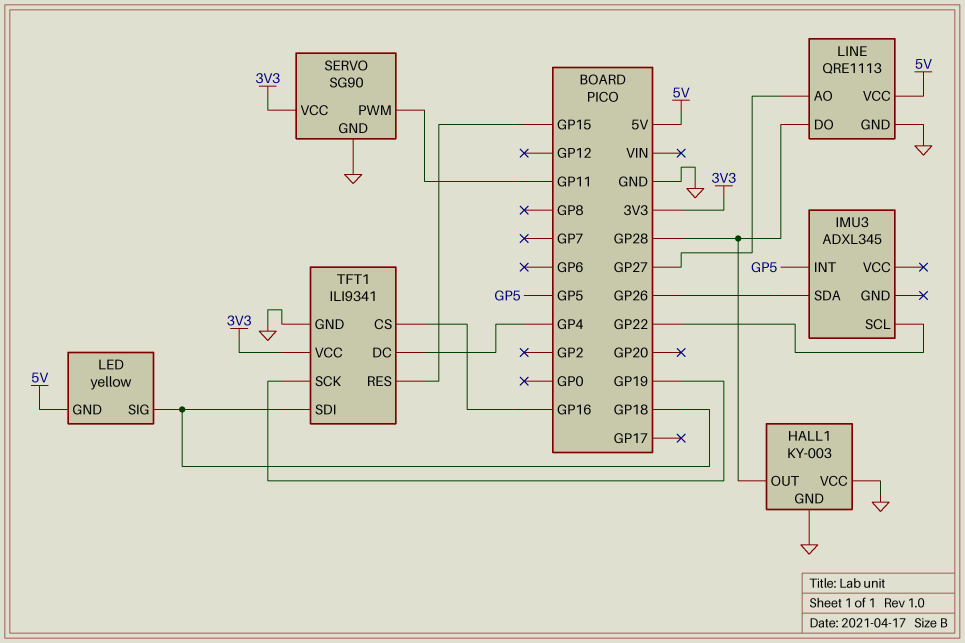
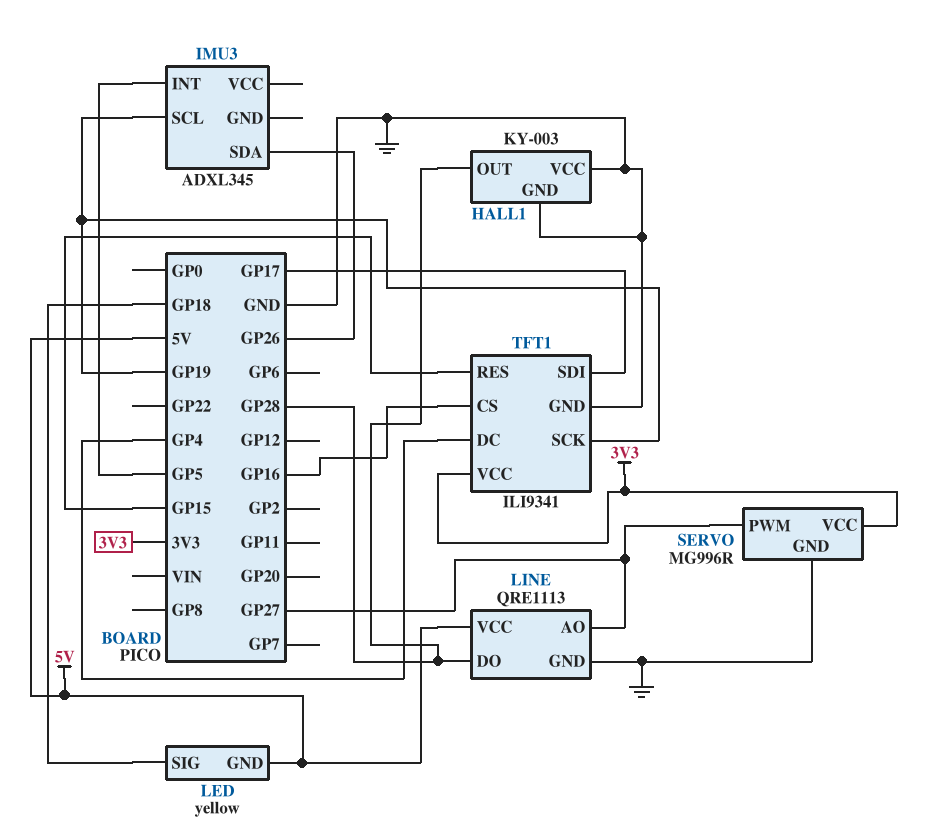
IMU3 pin SCL: GP22 -> GP19
SERVO: SG90 -> MG996R
SERVO pin PWM: GP11 -> GP27
TFT1 pin SDI: GP18 -> GP17

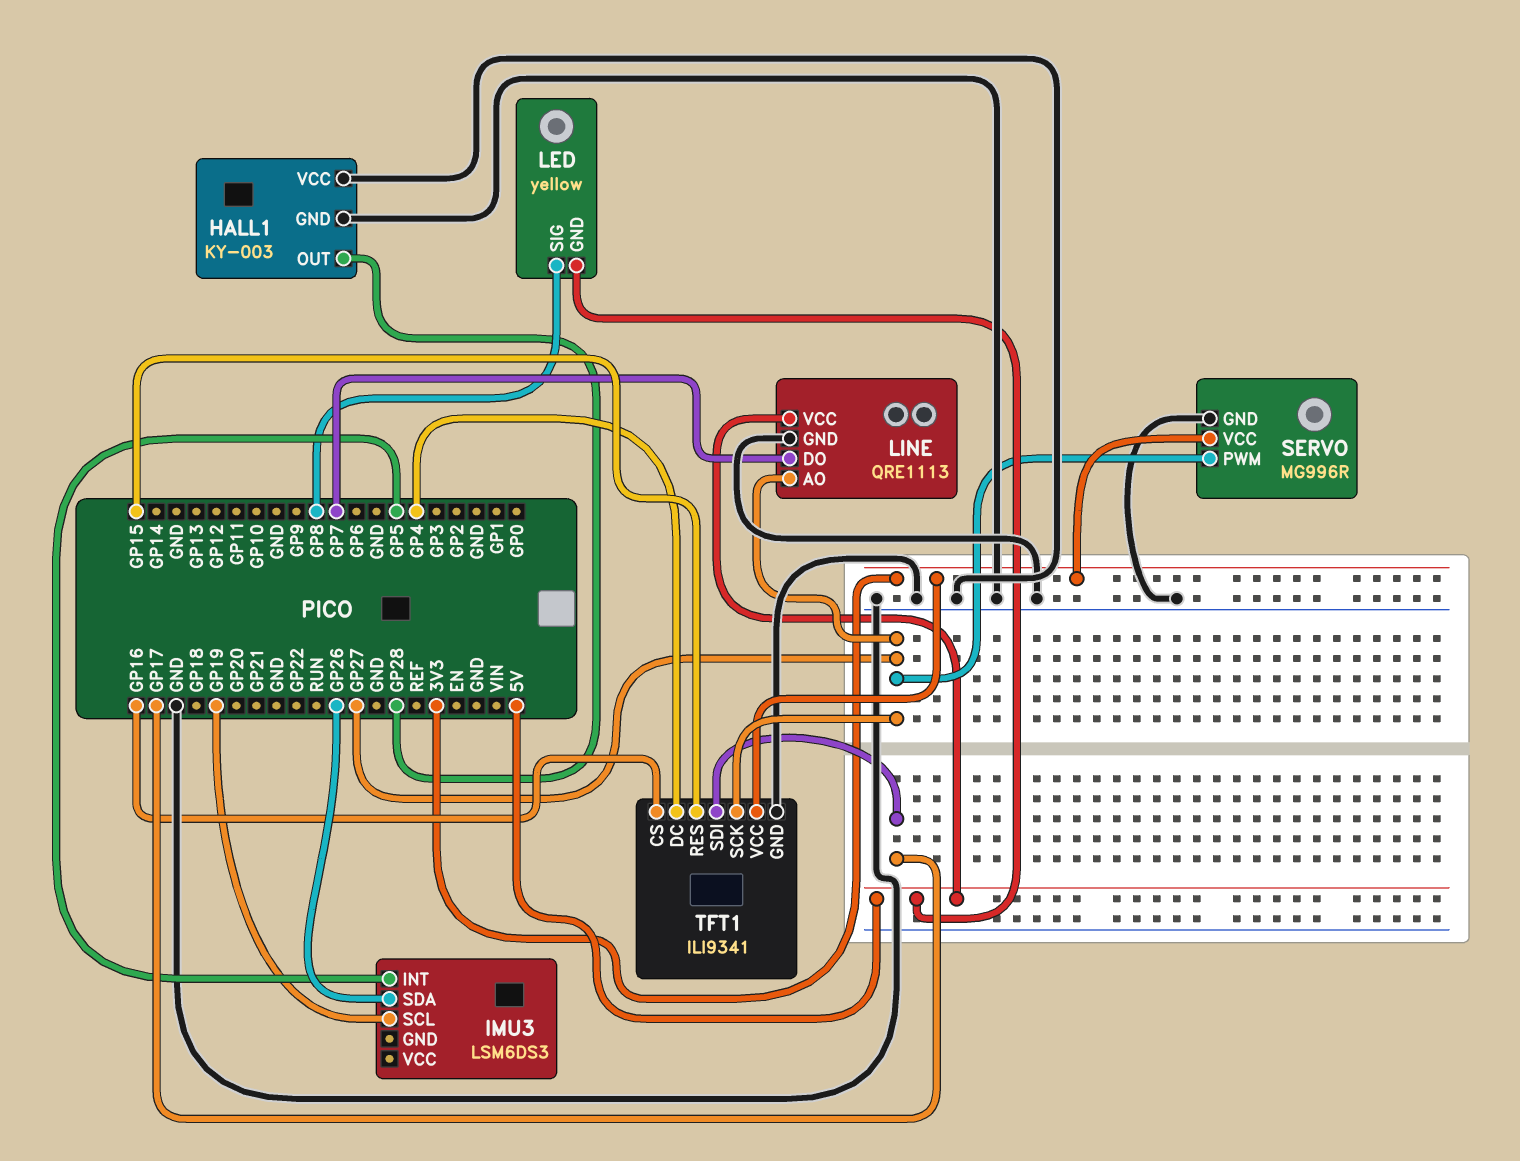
IMU3: ADXL345 -> LSM6DS3
LED pin SIG: GP18 -> GP8
LINE pin DO: GP28 -> GP7
TFT1 pin SCK: GP19 -> GP27

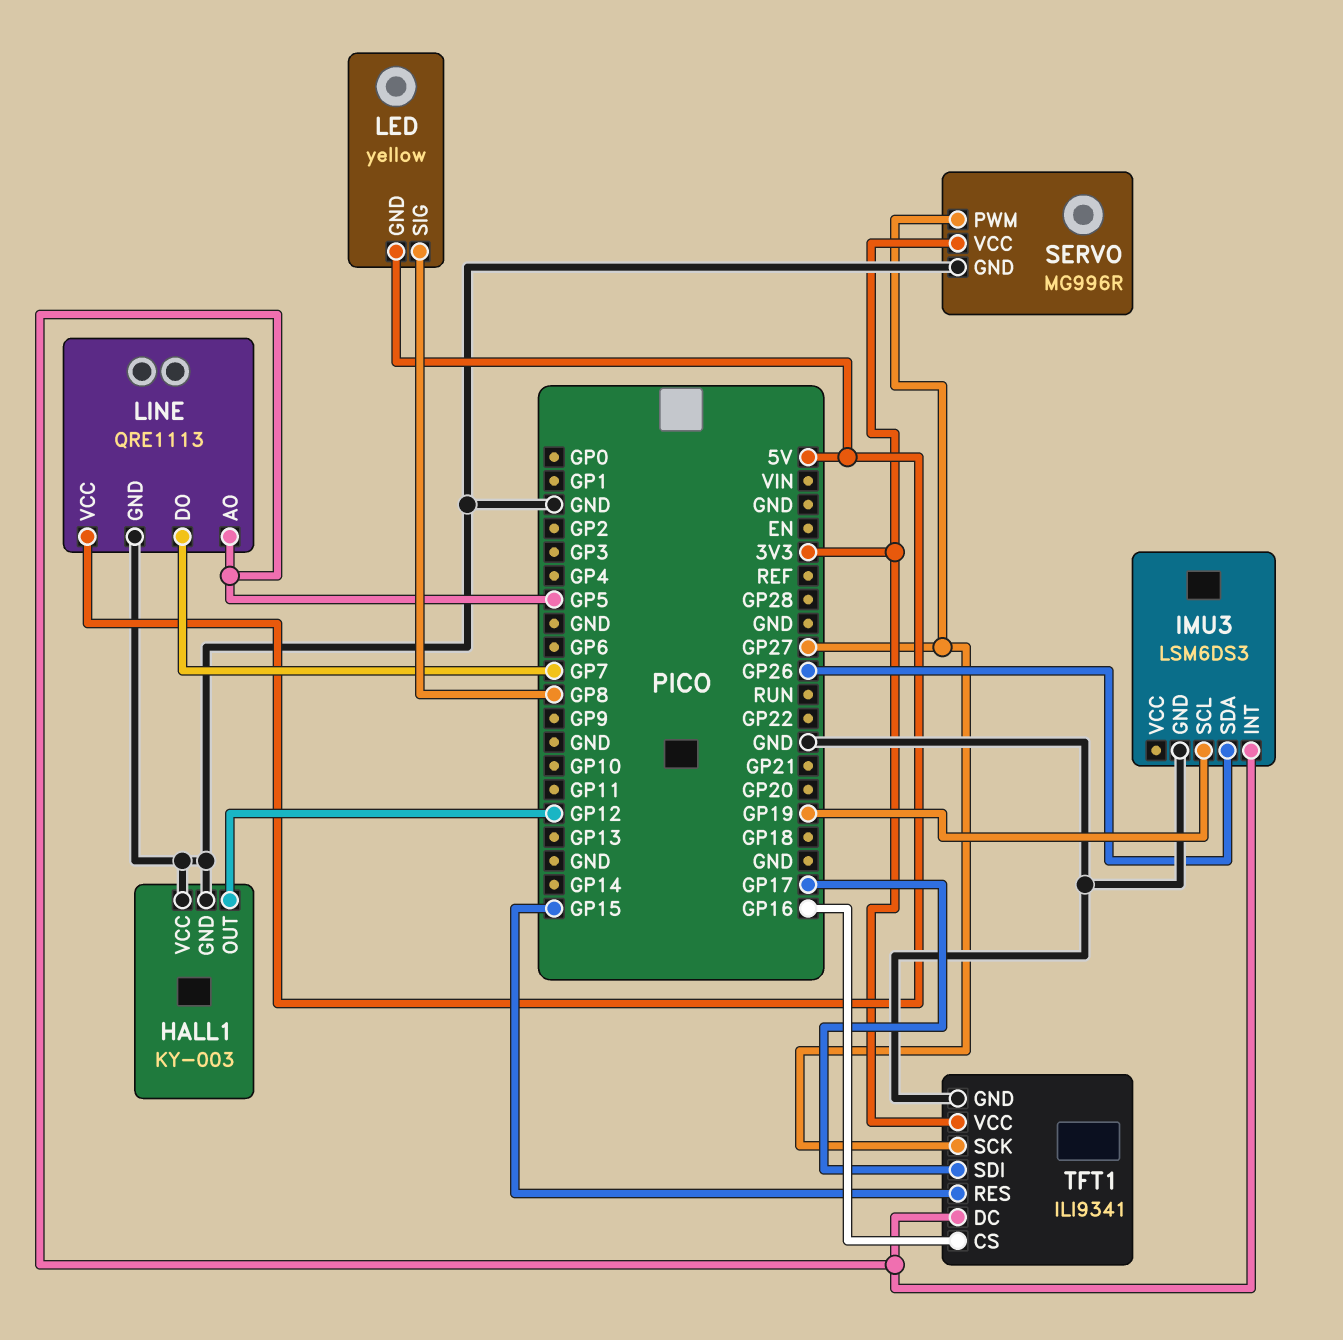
HALL1 pin OUT: GP28 -> GP12
IMU3 pin GND: none -> GND
LINE pin AO: GP27 -> GP5
TFT1 pin DC: GP4 -> GP5

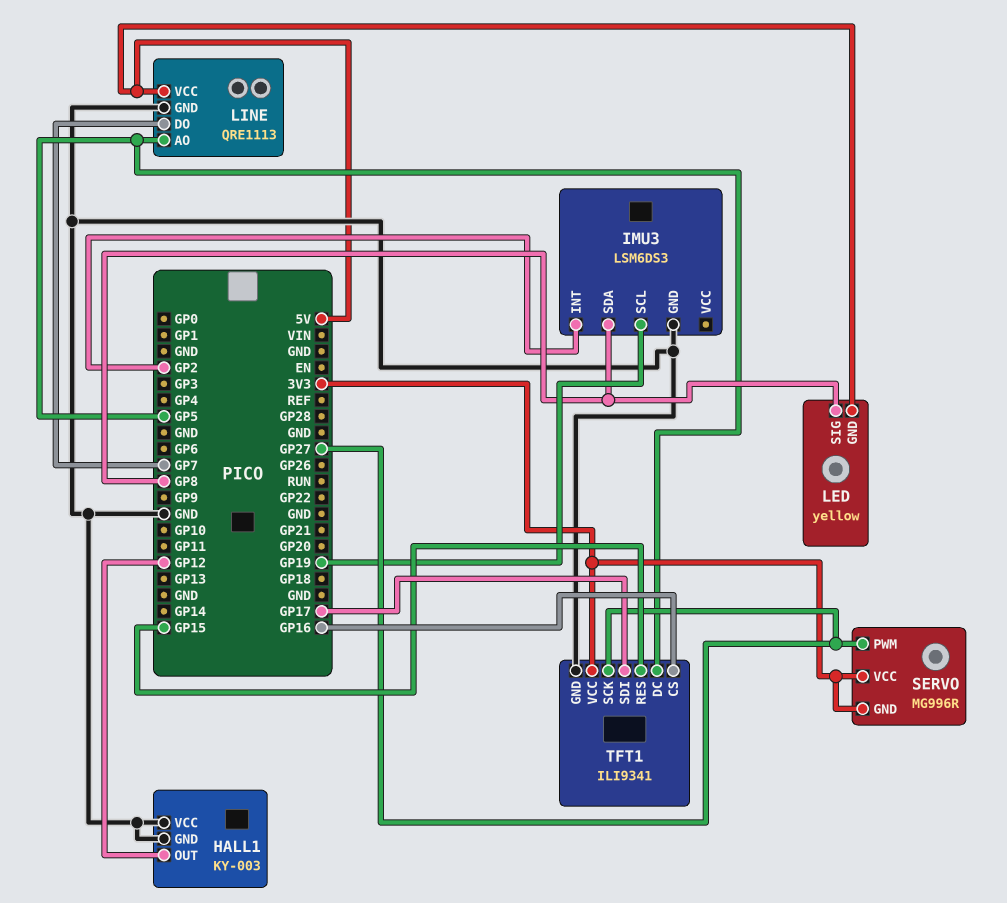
IMU3 pin INT: GP5 -> GP2
IMU3 pin SDA: GP26 -> GP8
SERVO pin GND: GND -> 3V3

